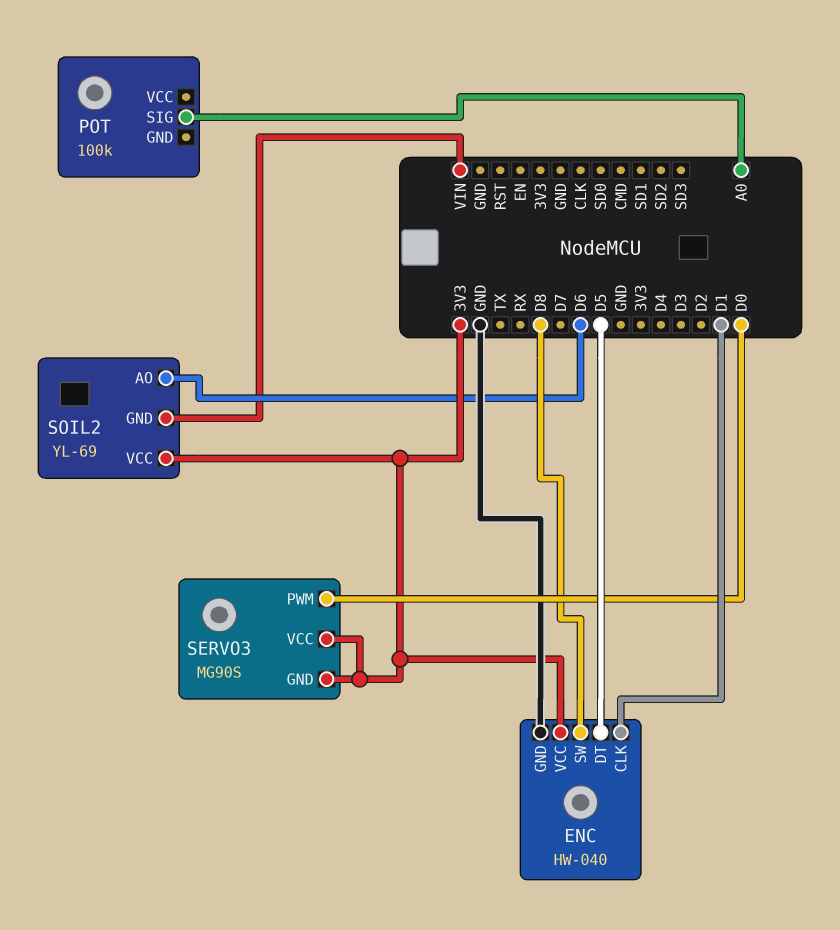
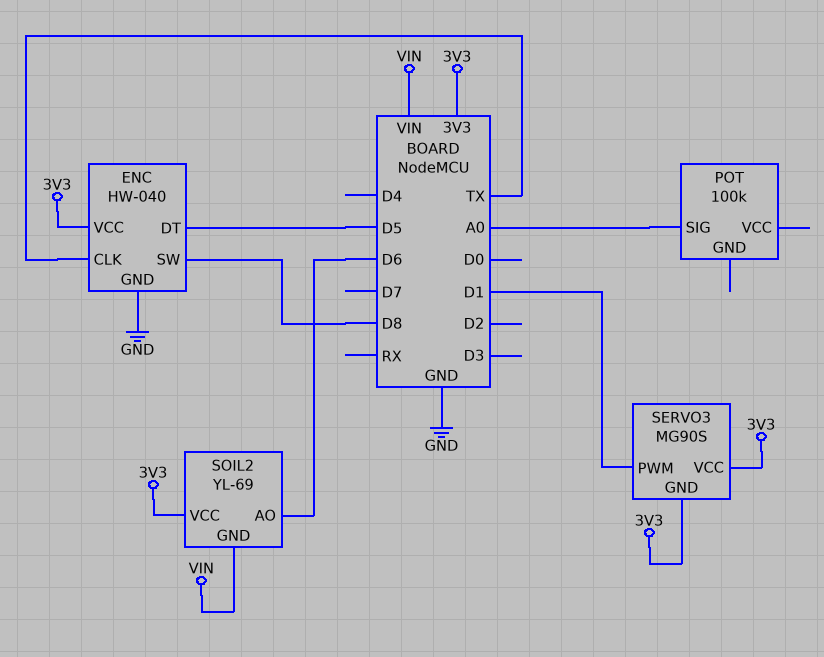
ENC pin CLK: D1 -> TX
SERVO3 pin PWM: D0 -> D1

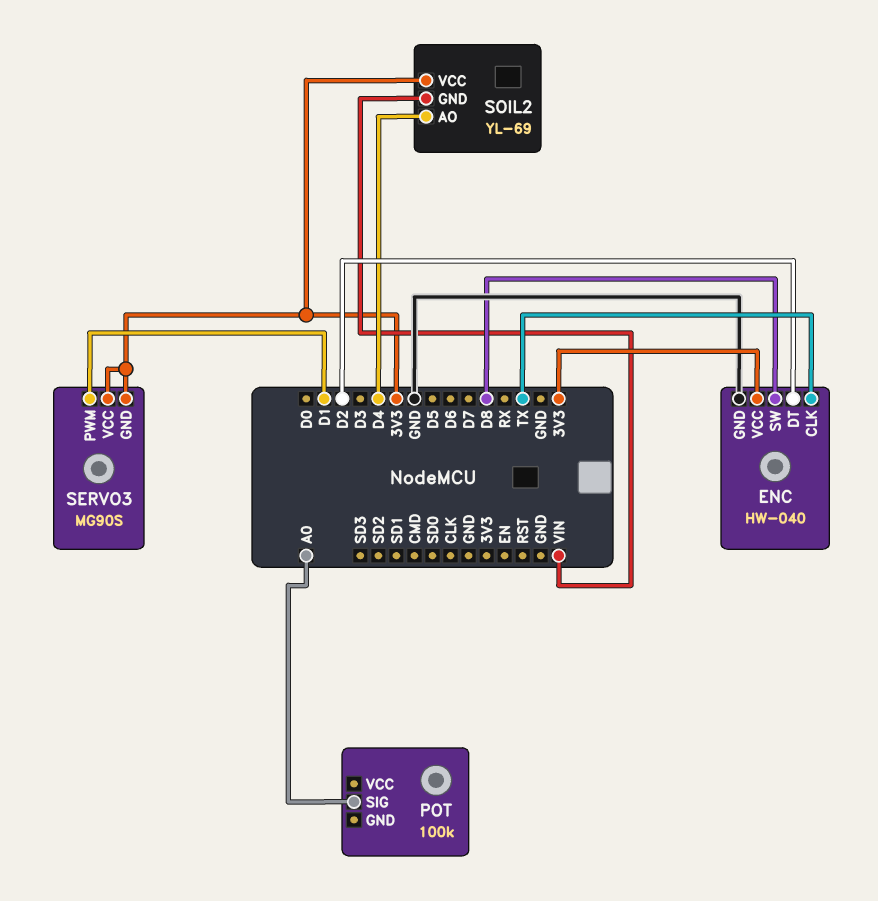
ENC pin DT: D5 -> D2
SOIL2 pin AO: D6 -> D4

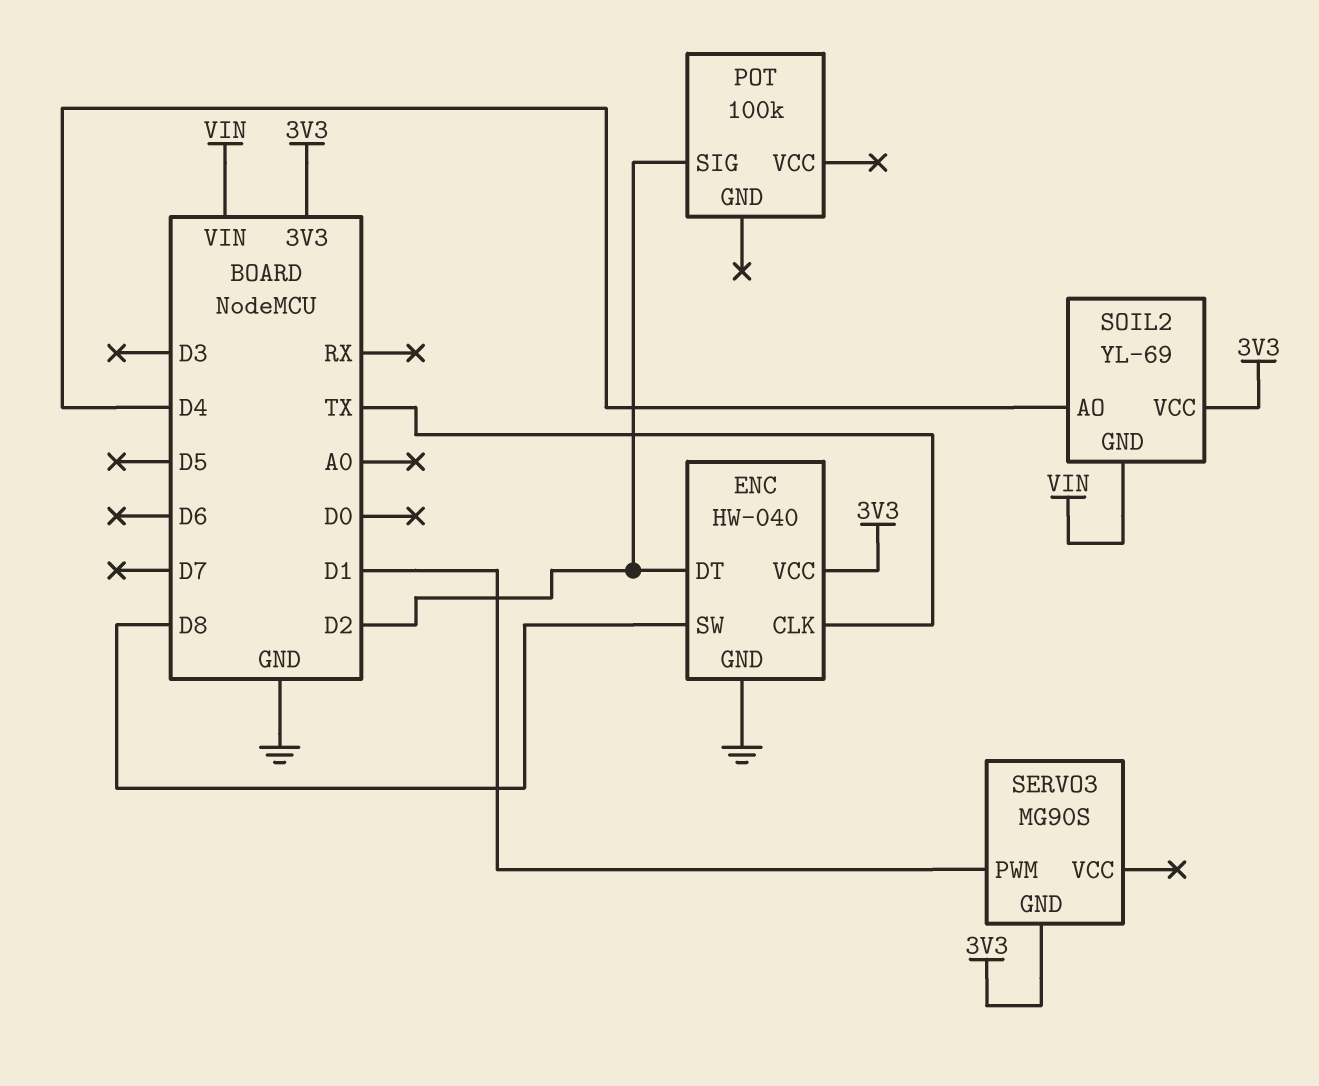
POT pin SIG: A0 -> D2
SERVO3 pin VCC: 3V3 -> none

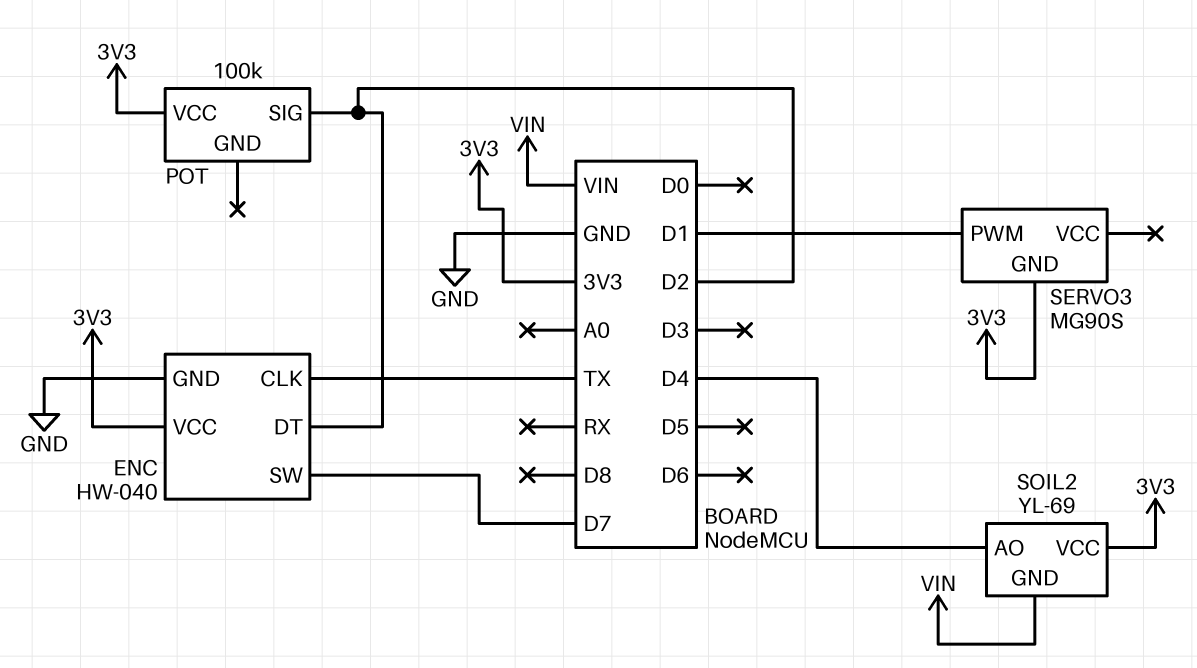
ENC pin SW: D8 -> D7
POT pin VCC: none -> 3V3

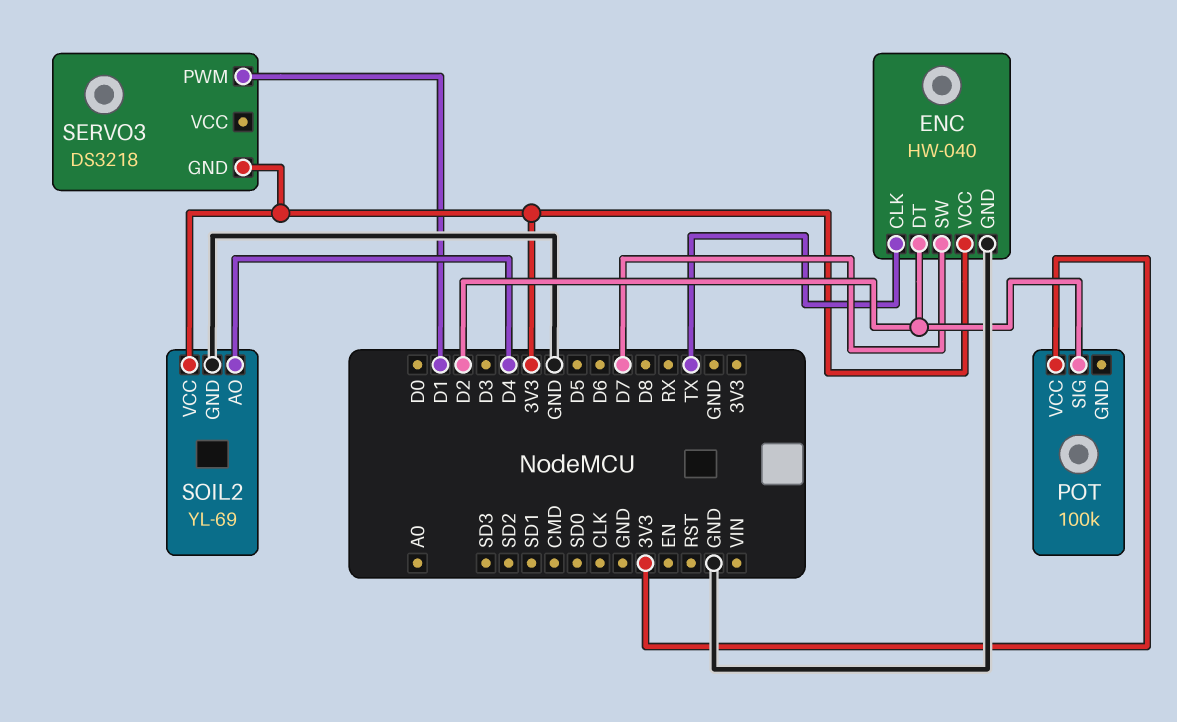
SERVO3: MG90S -> DS3218
SOIL2 pin GND: VIN -> GND

